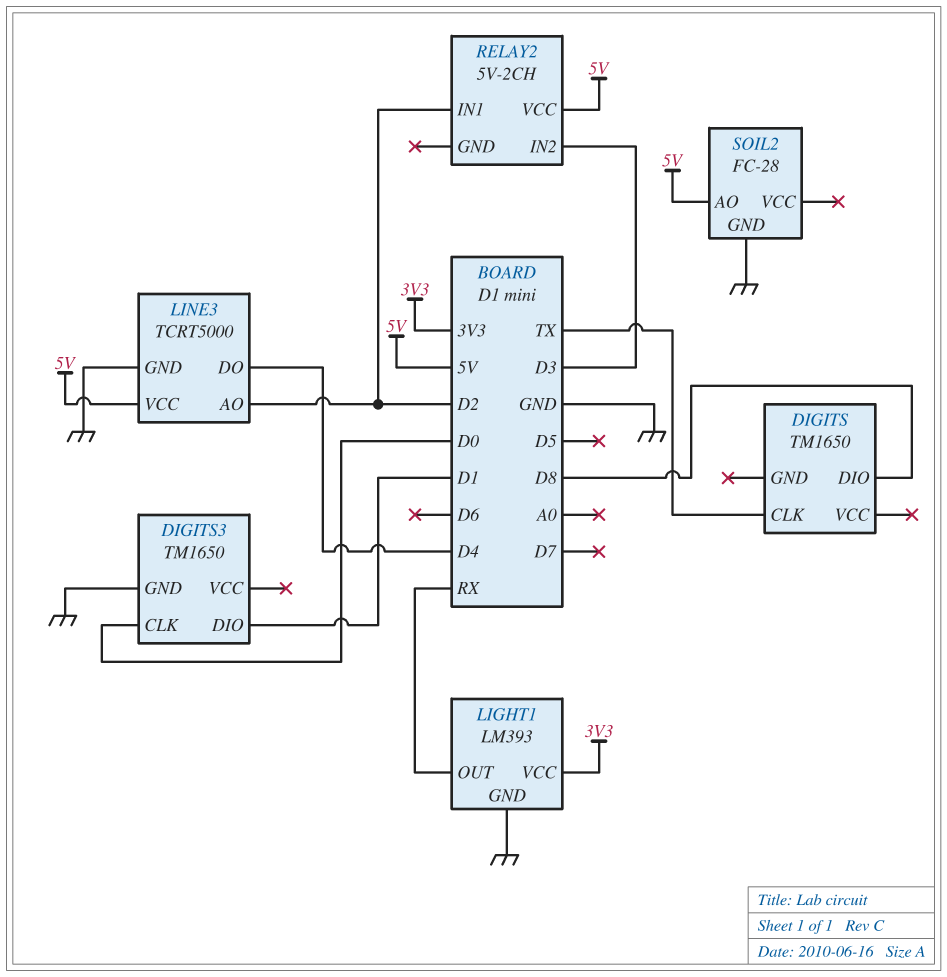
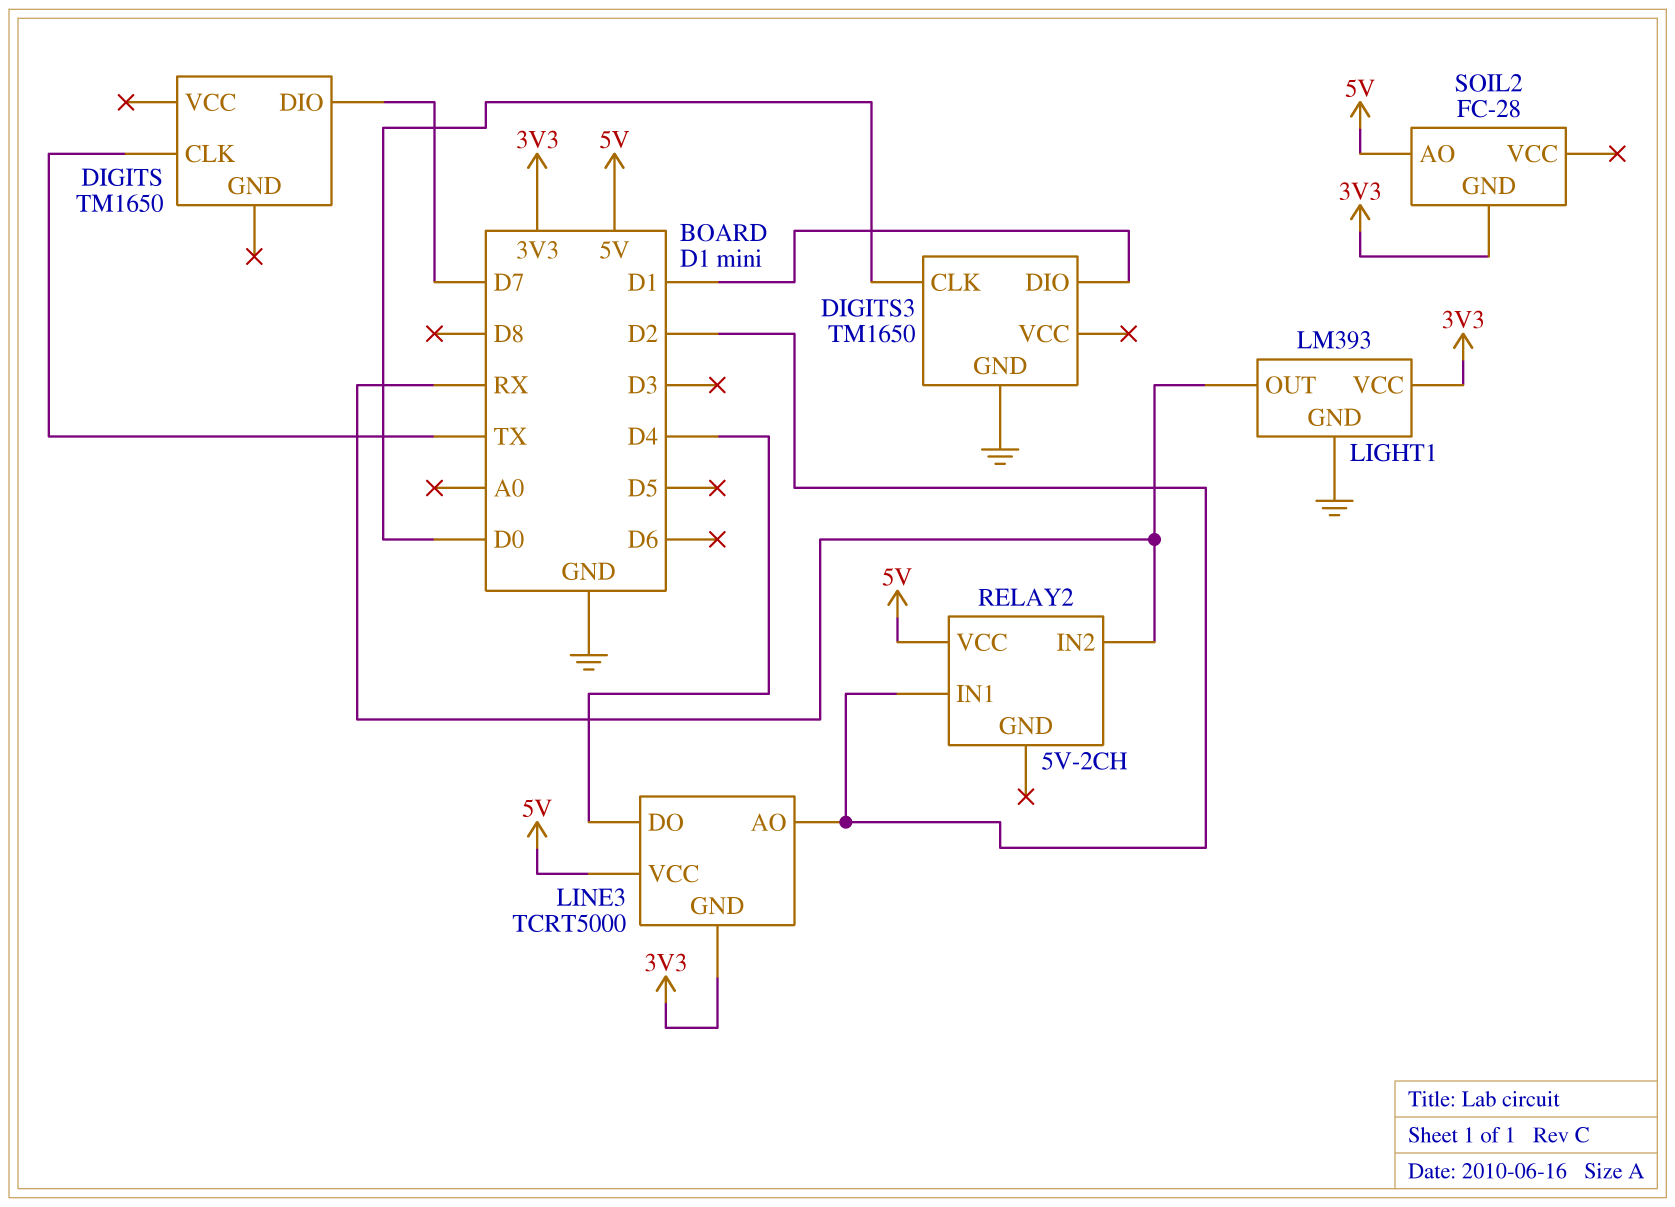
DIGITS pin DIO: D8 -> D7
LINE3 pin GND: GND -> 3V3
RELAY2 pin IN2: D3 -> RX
SOIL2 pin GND: GND -> 3V3

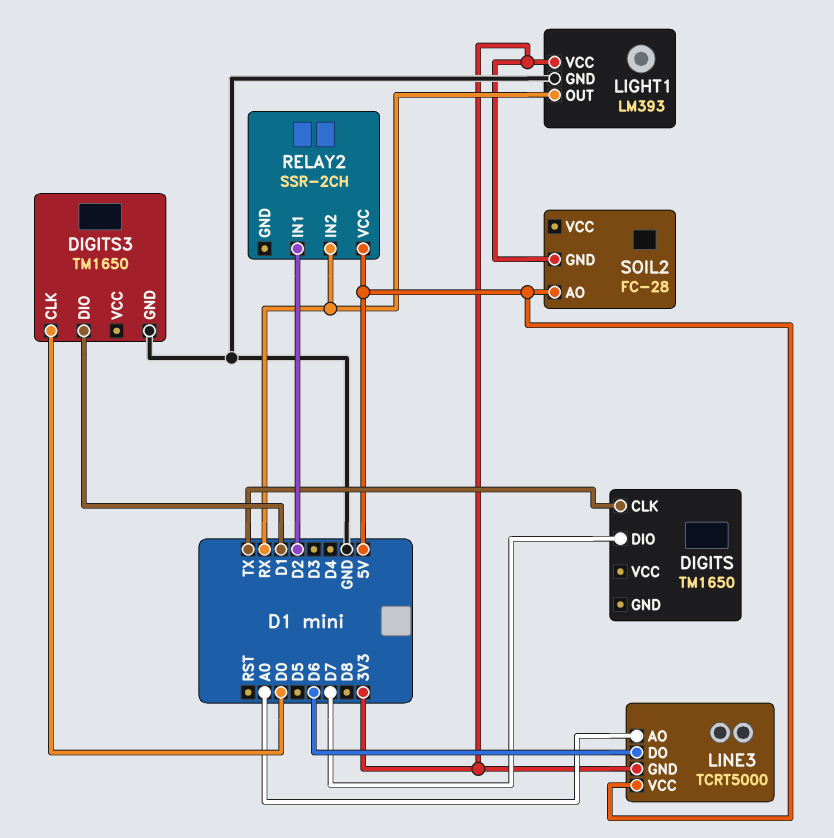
LINE3 pin AO: D2 -> A0
LINE3 pin DO: D4 -> D6
RELAY2: 5V-2CH -> SSR-2CH

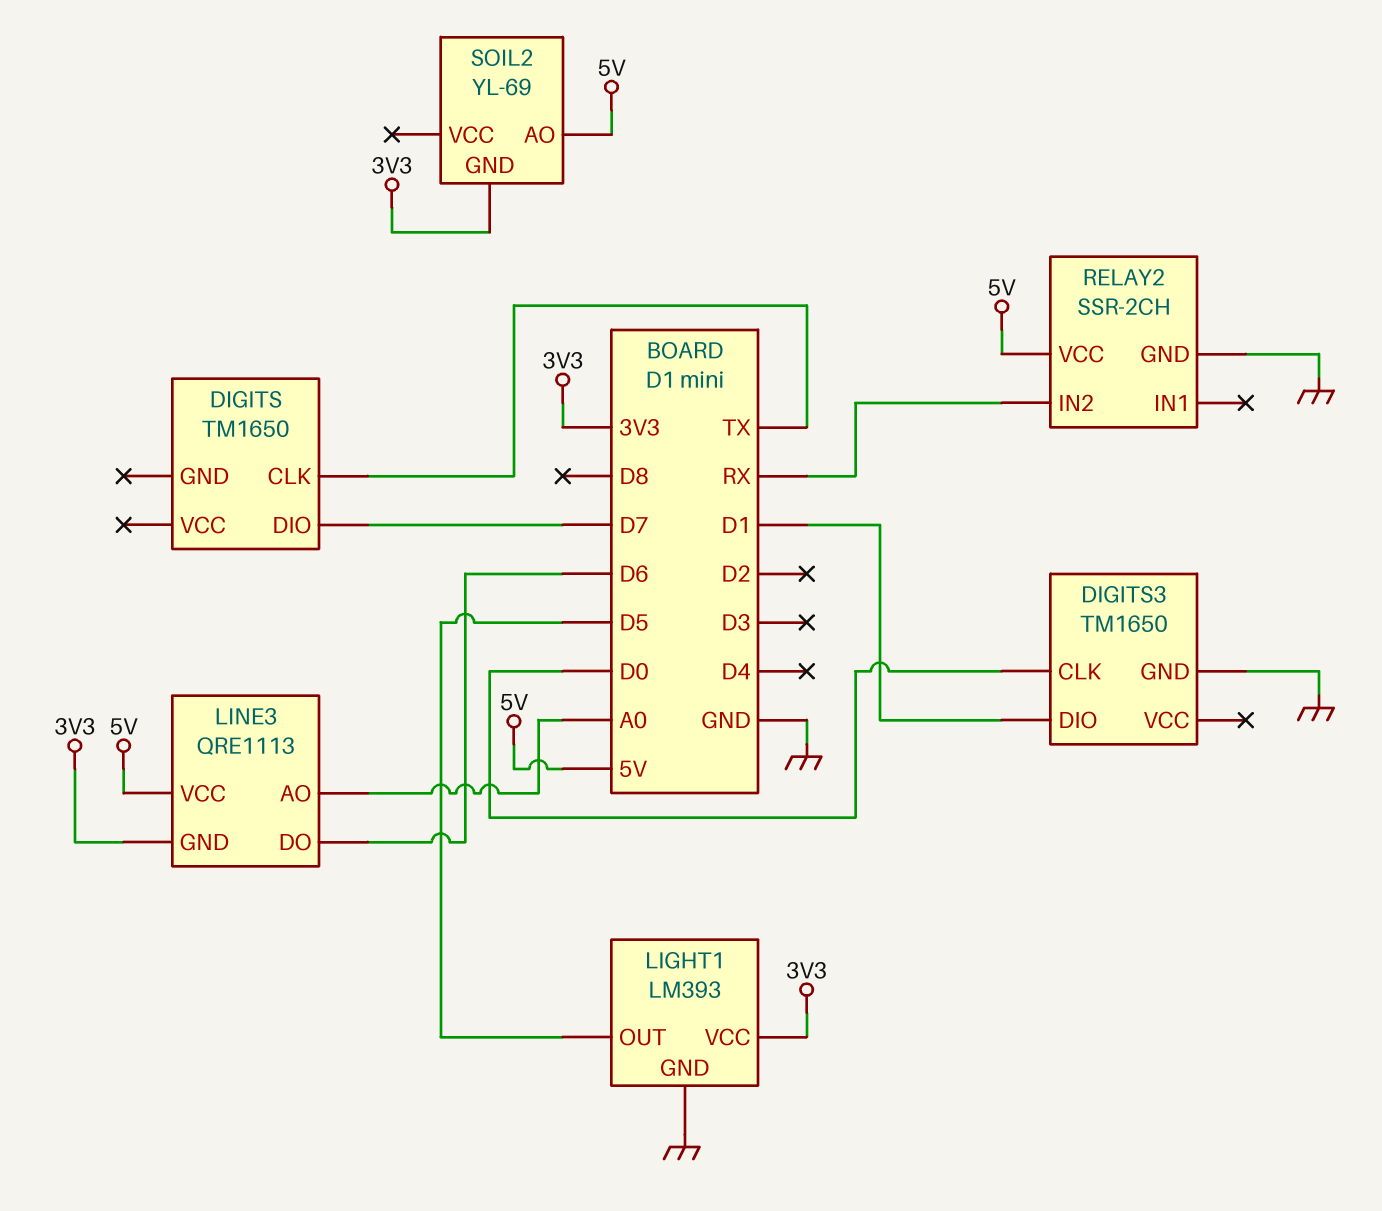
LIGHT1 pin OUT: RX -> D5
LINE3: TCRT5000 -> QRE1113
RELAY2 pin GND: none -> GND
RELAY2 pin IN1: D2 -> none
SOIL2: FC-28 -> YL-69

